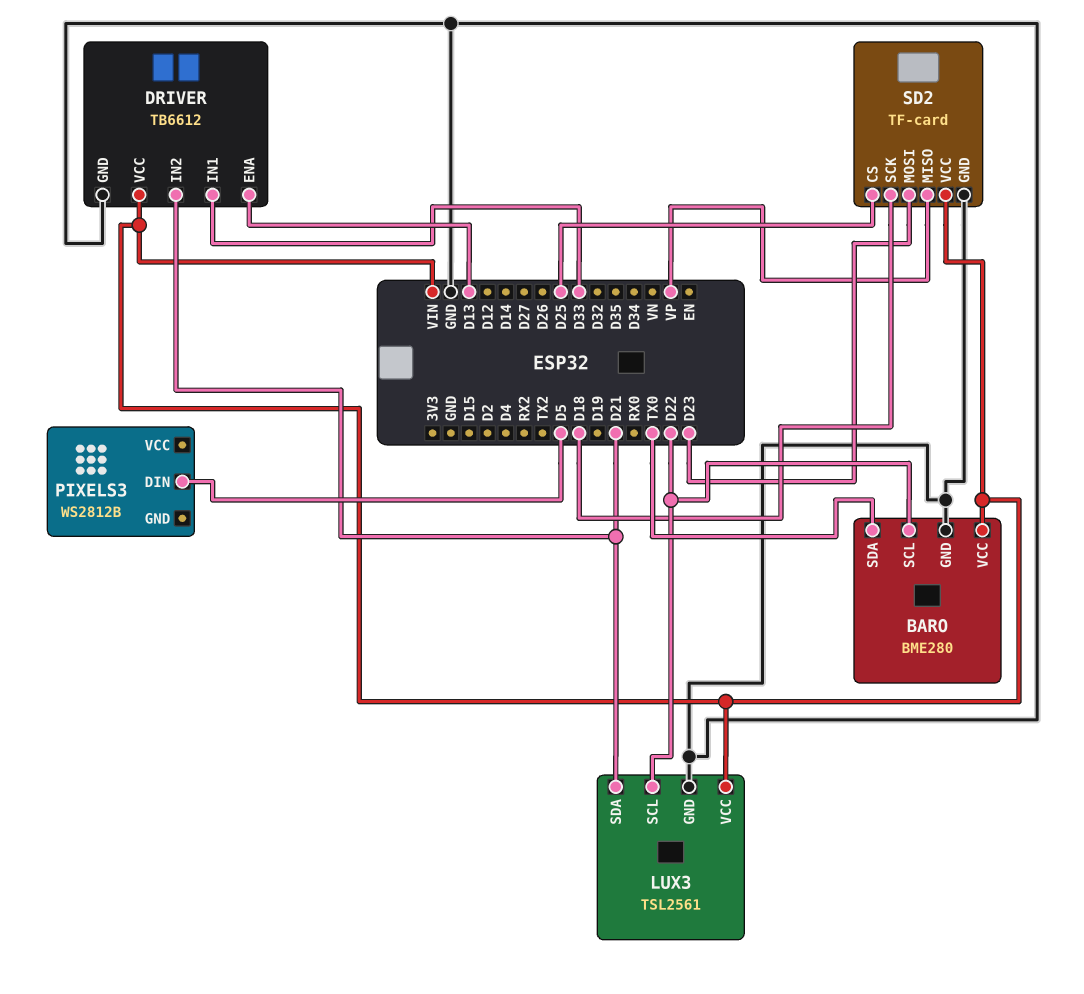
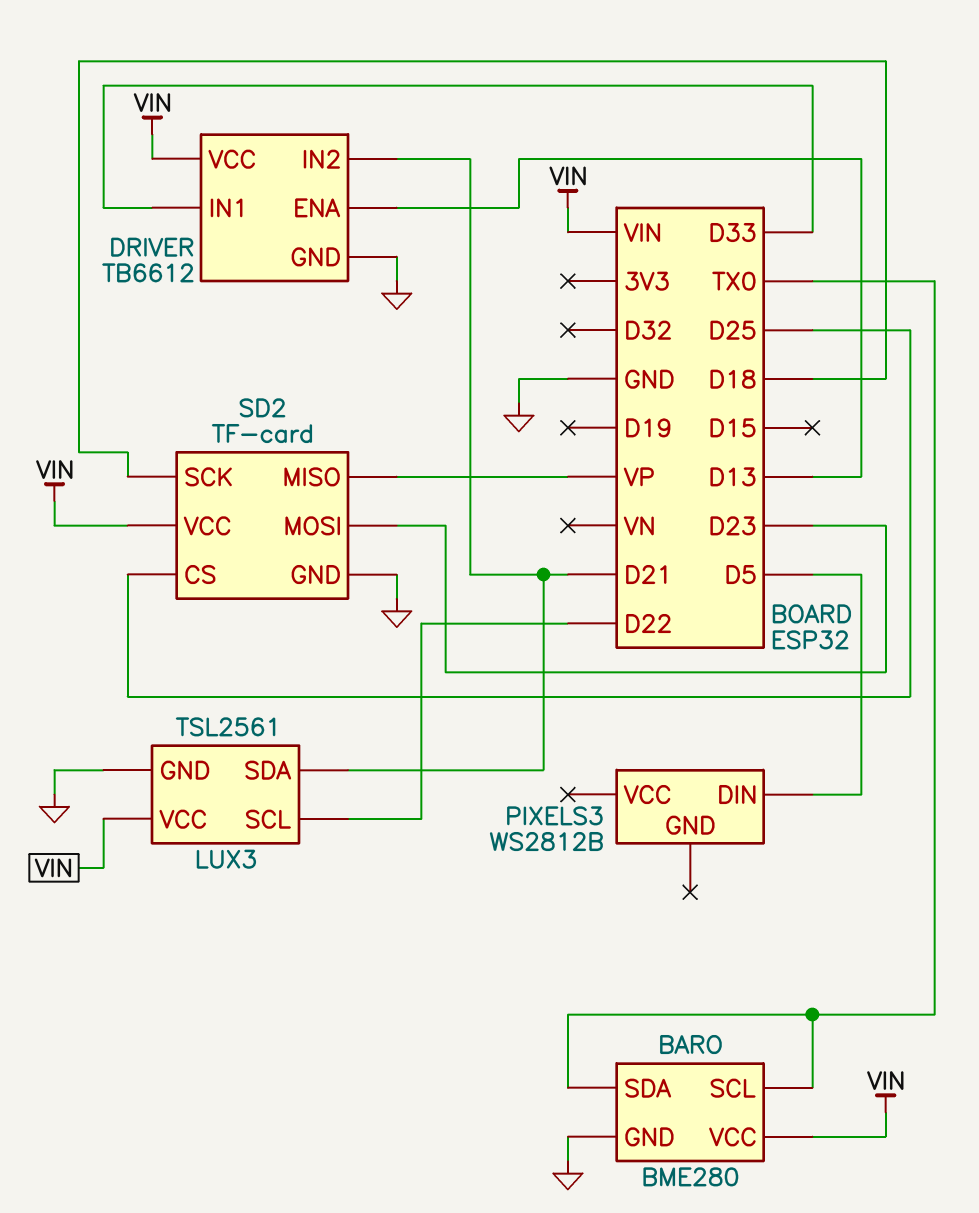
BARO pin SCL: D22 -> TX0

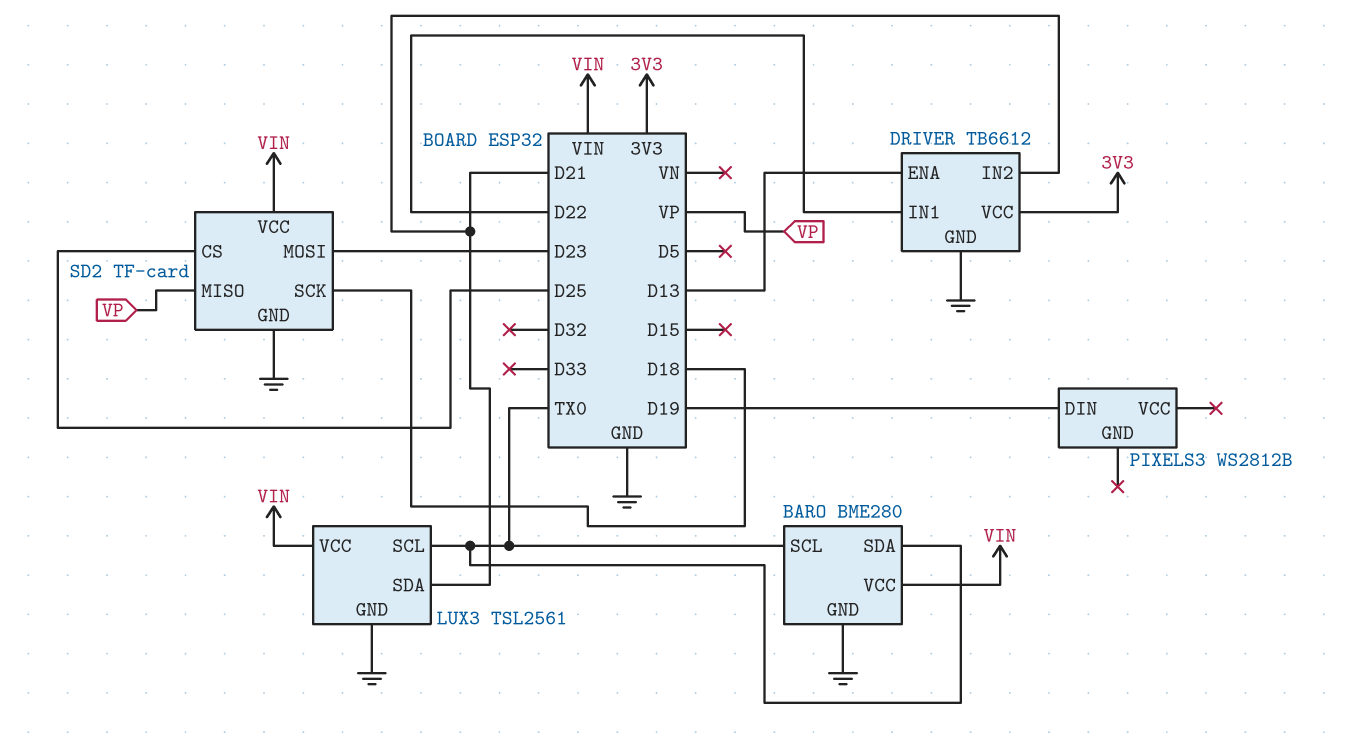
DRIVER pin IN1: D33 -> D22
DRIVER pin VCC: VIN -> 3V3
LUX3 pin SCL: D22 -> TX0
PIXELS3 pin DIN: D5 -> D19

